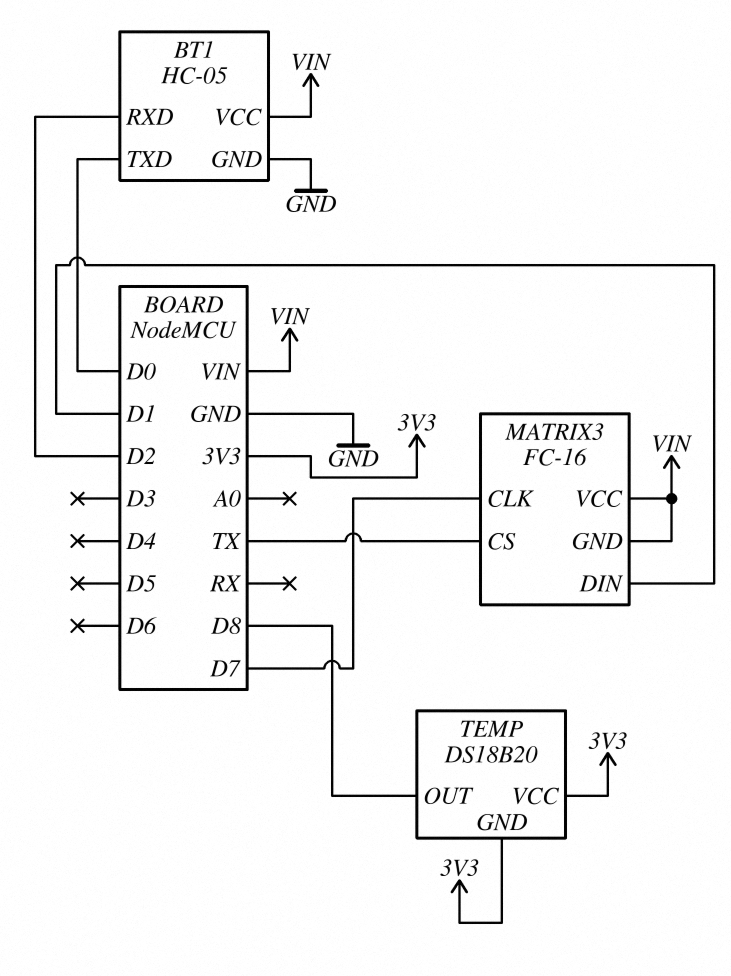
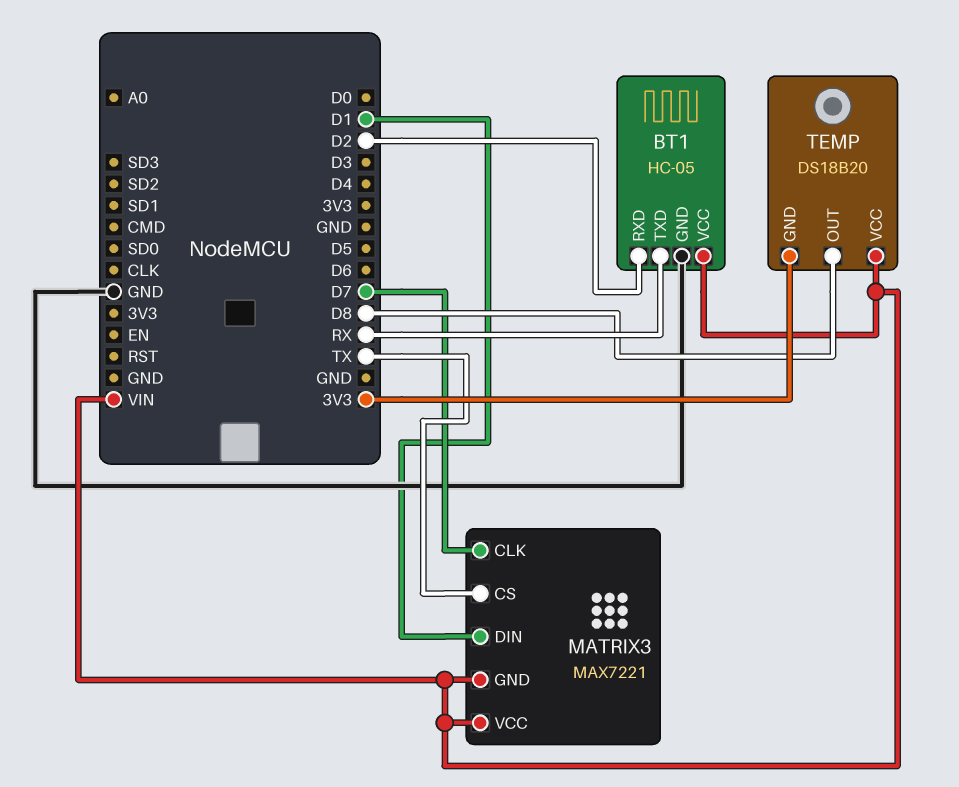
BT1 pin TXD: D0 -> RX
MATRIX3: FC-16 -> MAX7221
TEMP pin VCC: 3V3 -> VIN

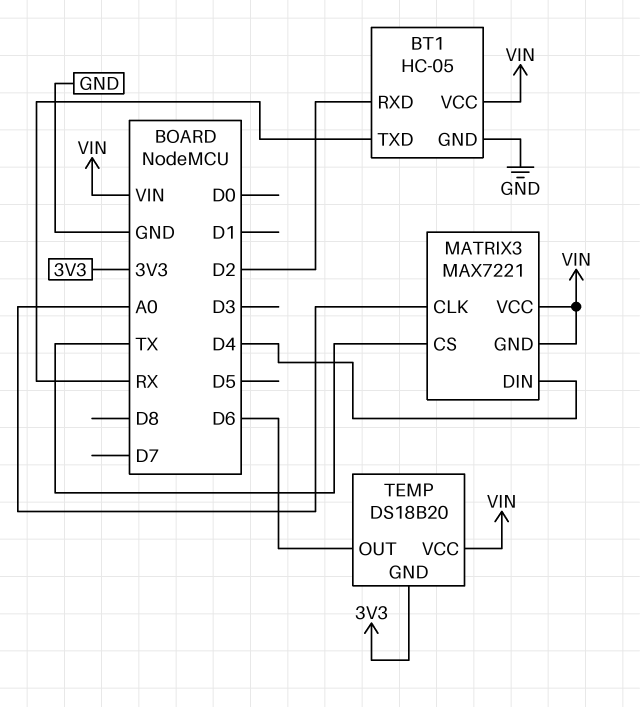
MATRIX3 pin CLK: D7 -> A0
MATRIX3 pin DIN: D1 -> D4
TEMP pin OUT: D8 -> D6

